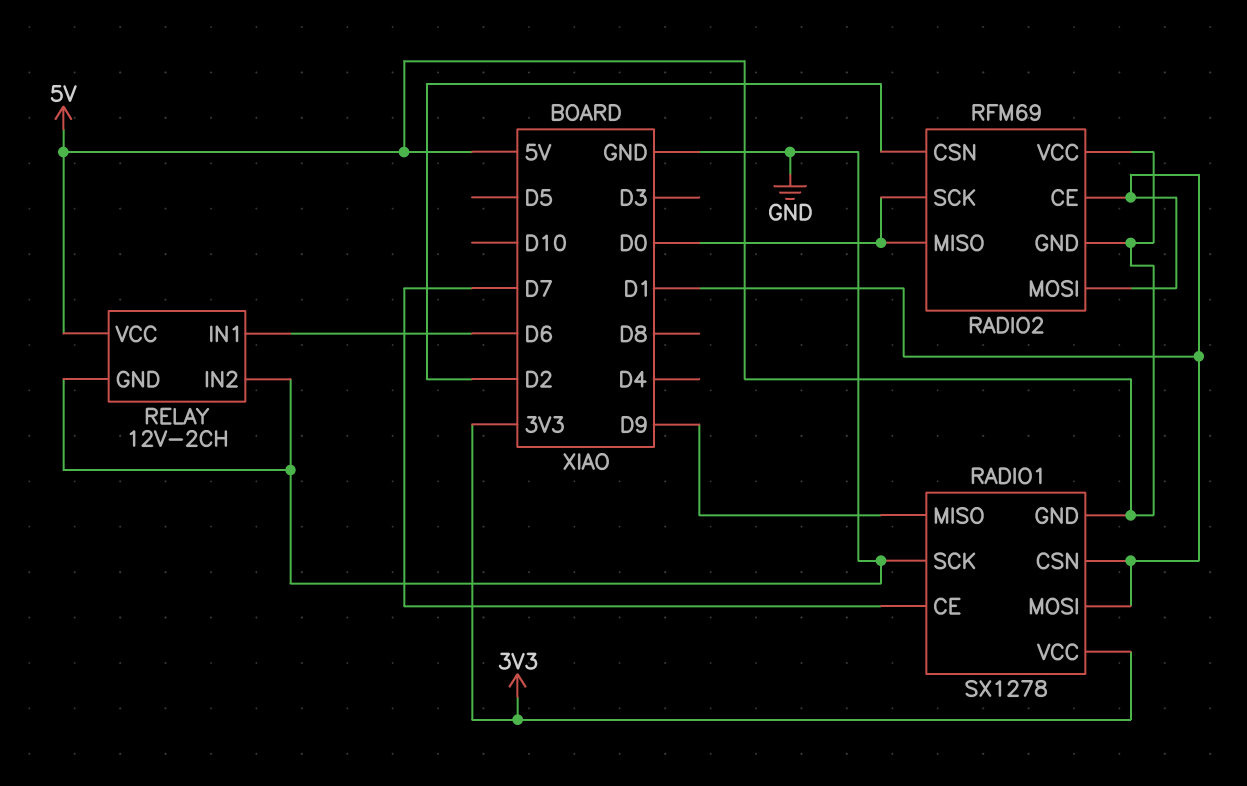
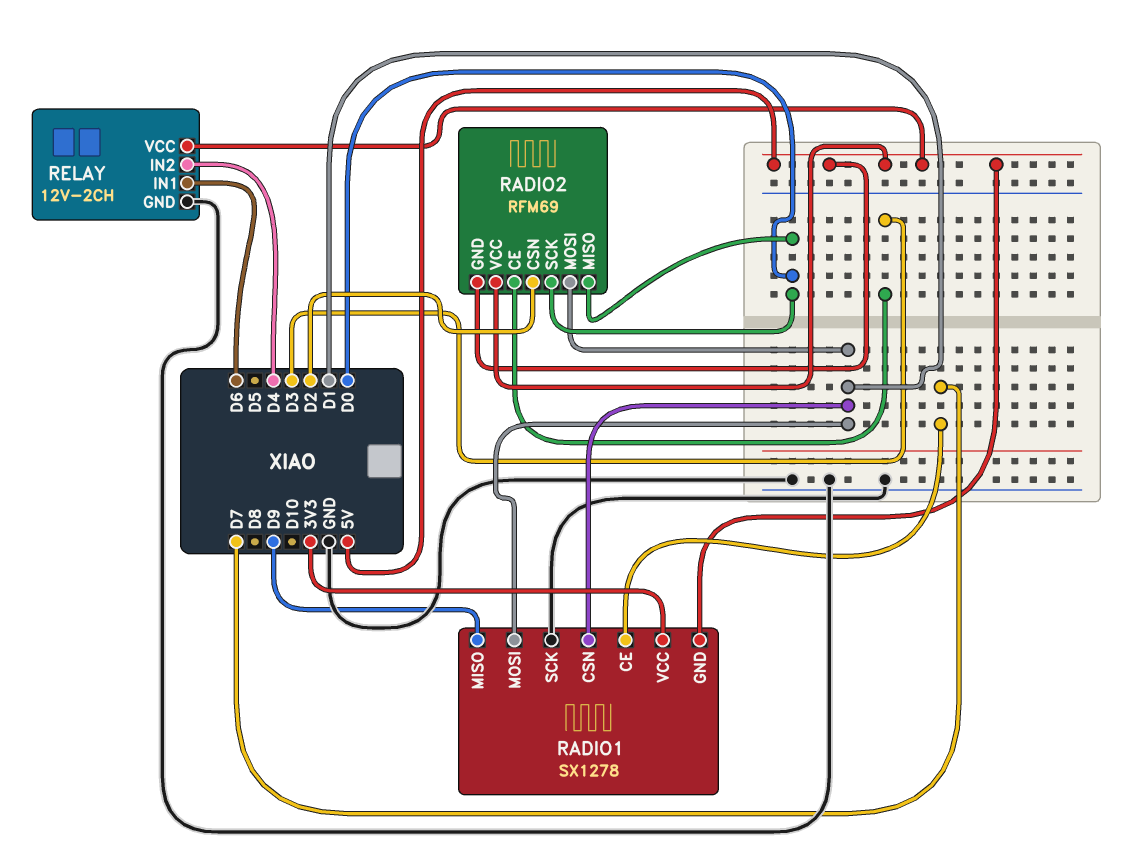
RADIO2 pin CE: D1 -> D3
RELAY pin IN2: GND -> D4

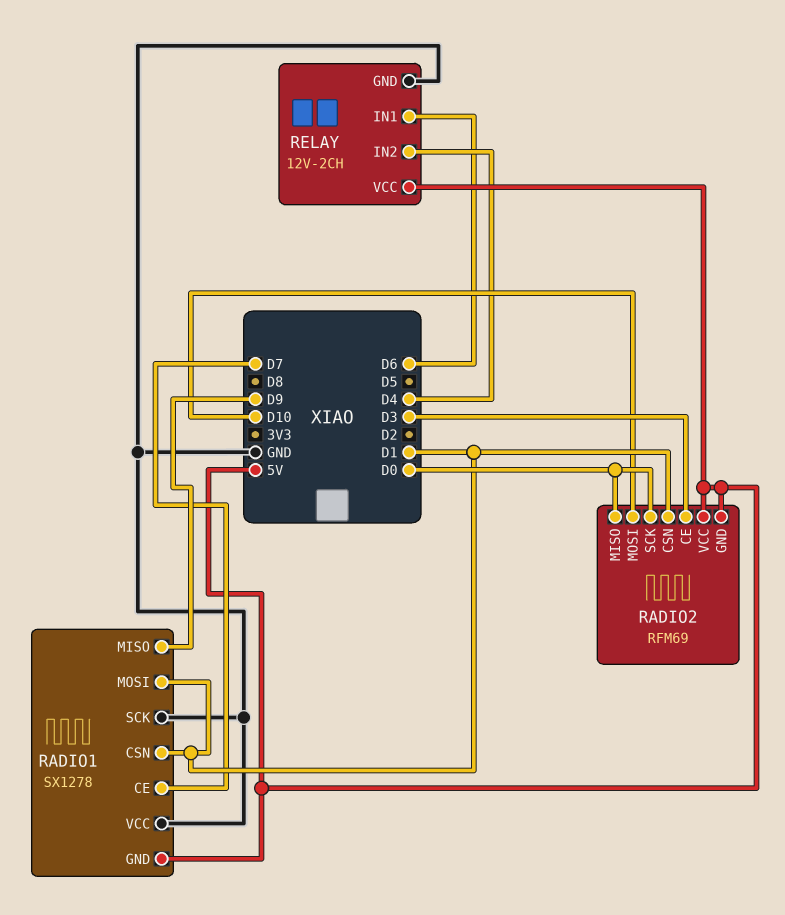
RADIO1 pin VCC: 3V3 -> GND
RADIO2 pin CSN: D2 -> D1
RADIO2 pin MOSI: D1 -> D10

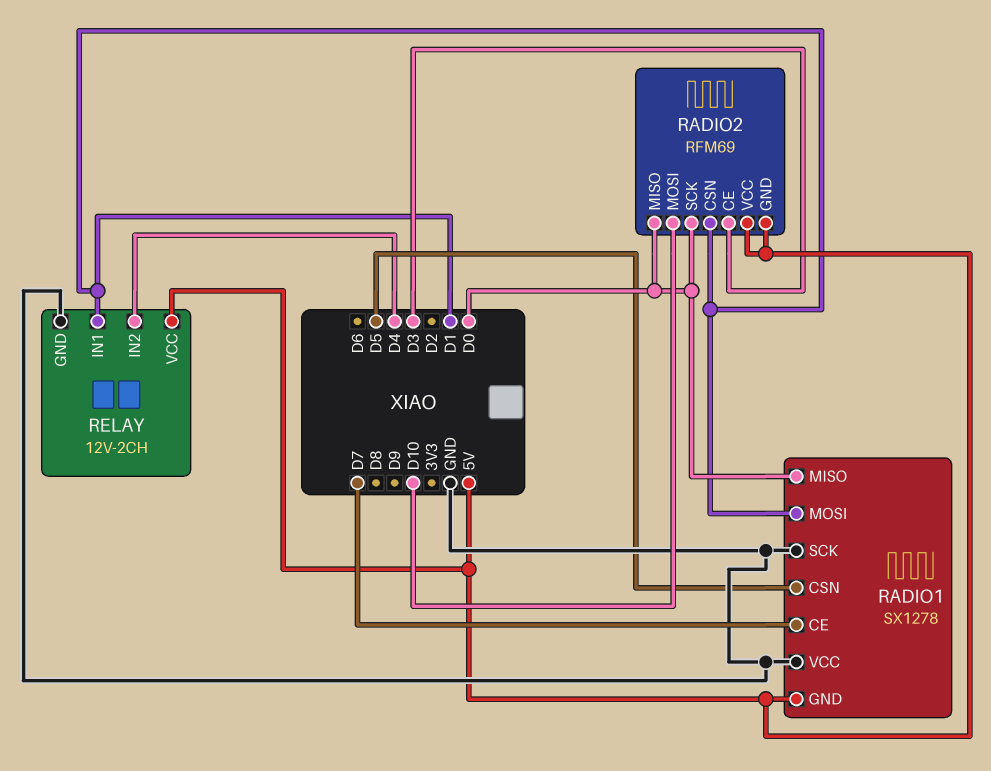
RADIO1 pin CSN: D1 -> D5
RADIO1 pin MISO: D9 -> D0
RELAY pin IN1: D6 -> D1

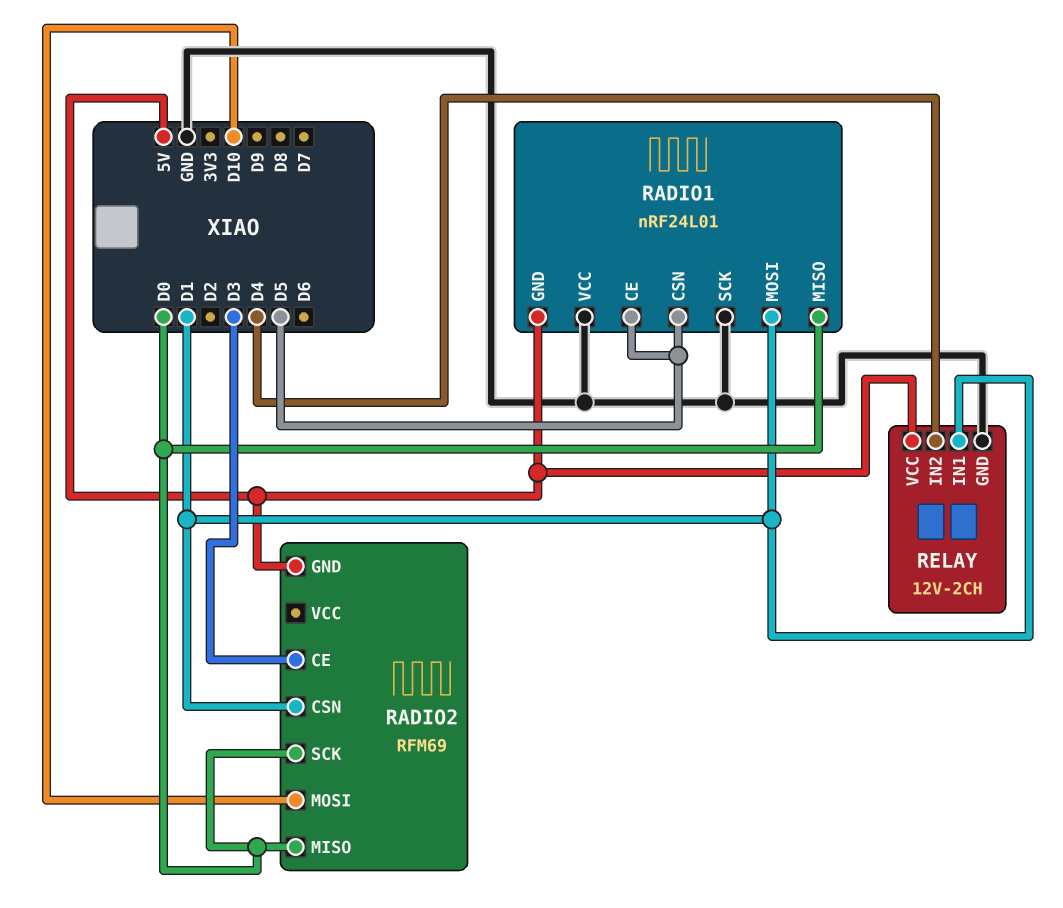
RADIO1: SX1278 -> nRF24L01
RADIO1 pin CE: D7 -> D5
RADIO2 pin VCC: 5V -> none

